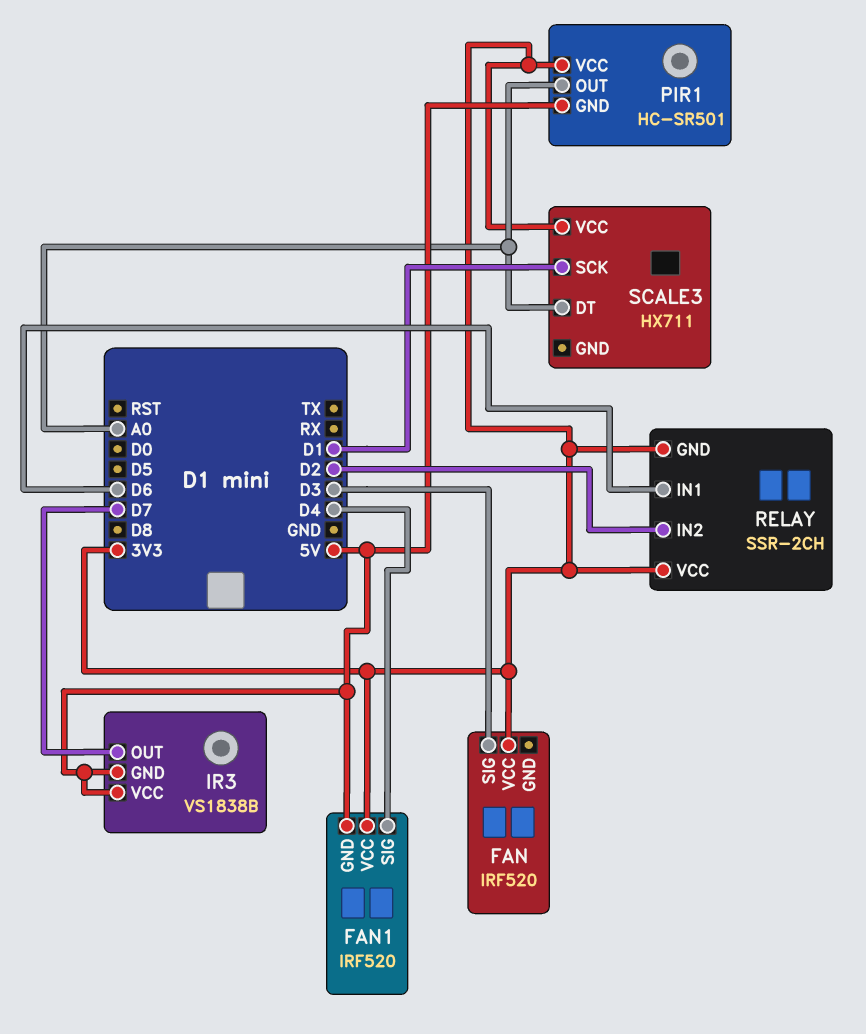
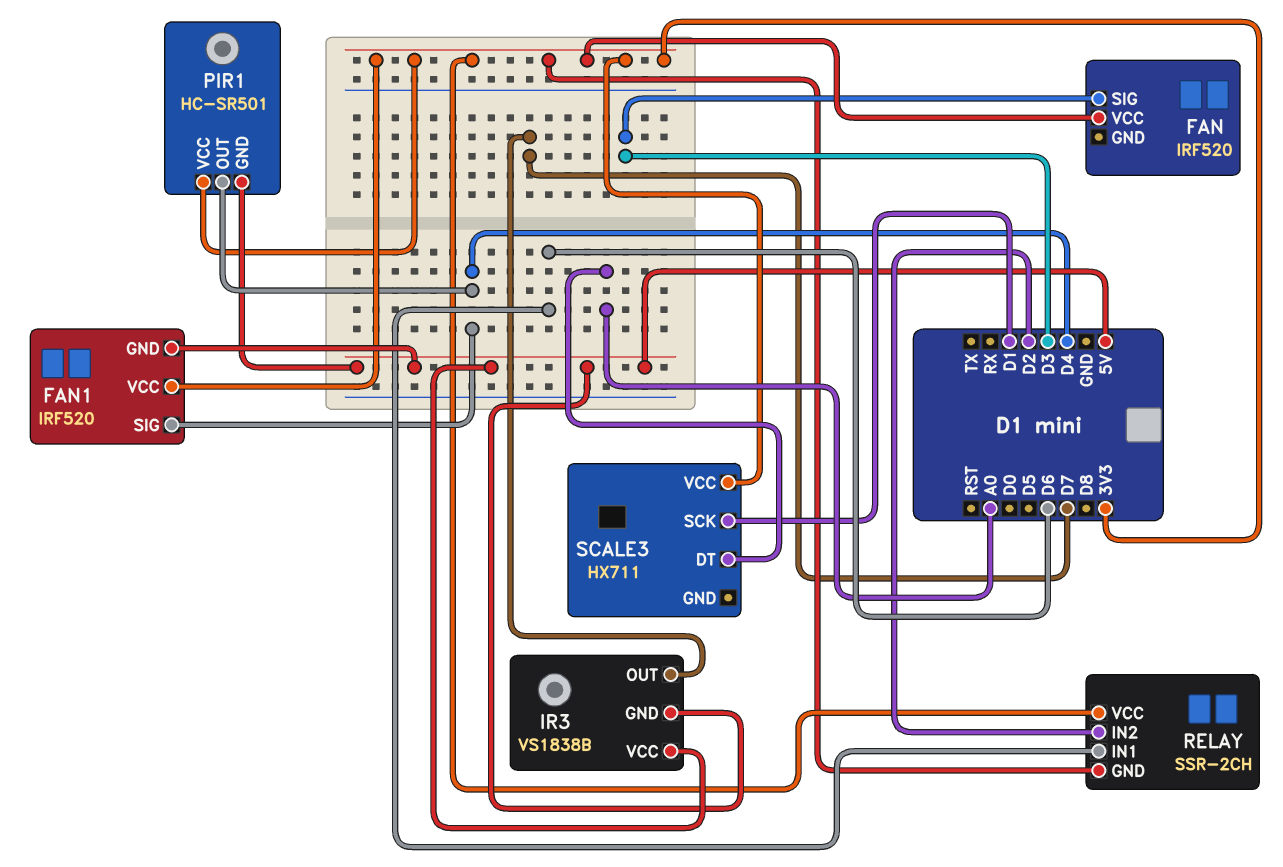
PIR1 pin OUT: A0 -> D4

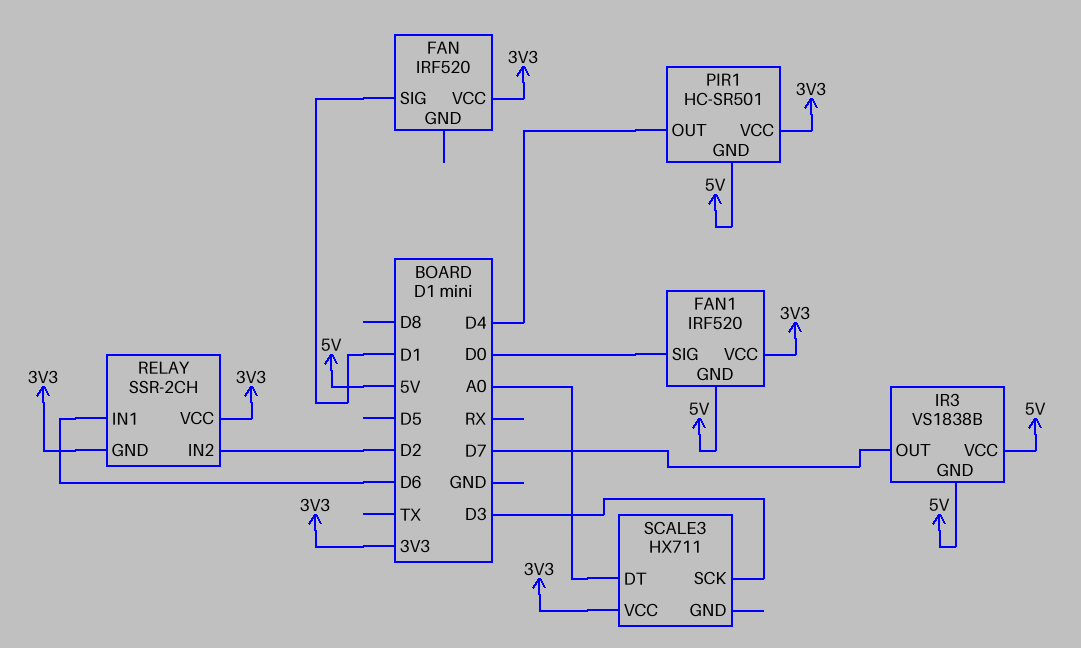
FAN pin SIG: D3 -> D1
FAN1 pin SIG: D4 -> D0
SCALE3 pin SCK: D1 -> D3

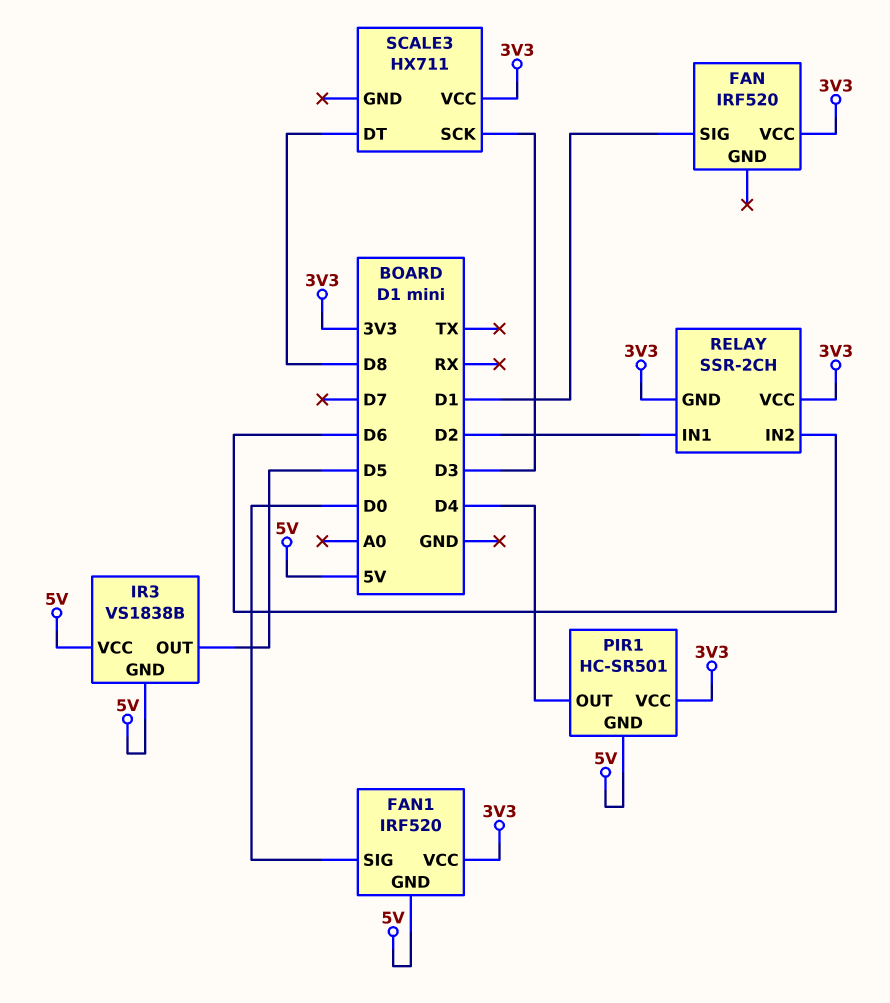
IR3 pin OUT: D7 -> D5
RELAY pin IN1: D6 -> D2
RELAY pin IN2: D2 -> D6
SCALE3 pin DT: A0 -> D8

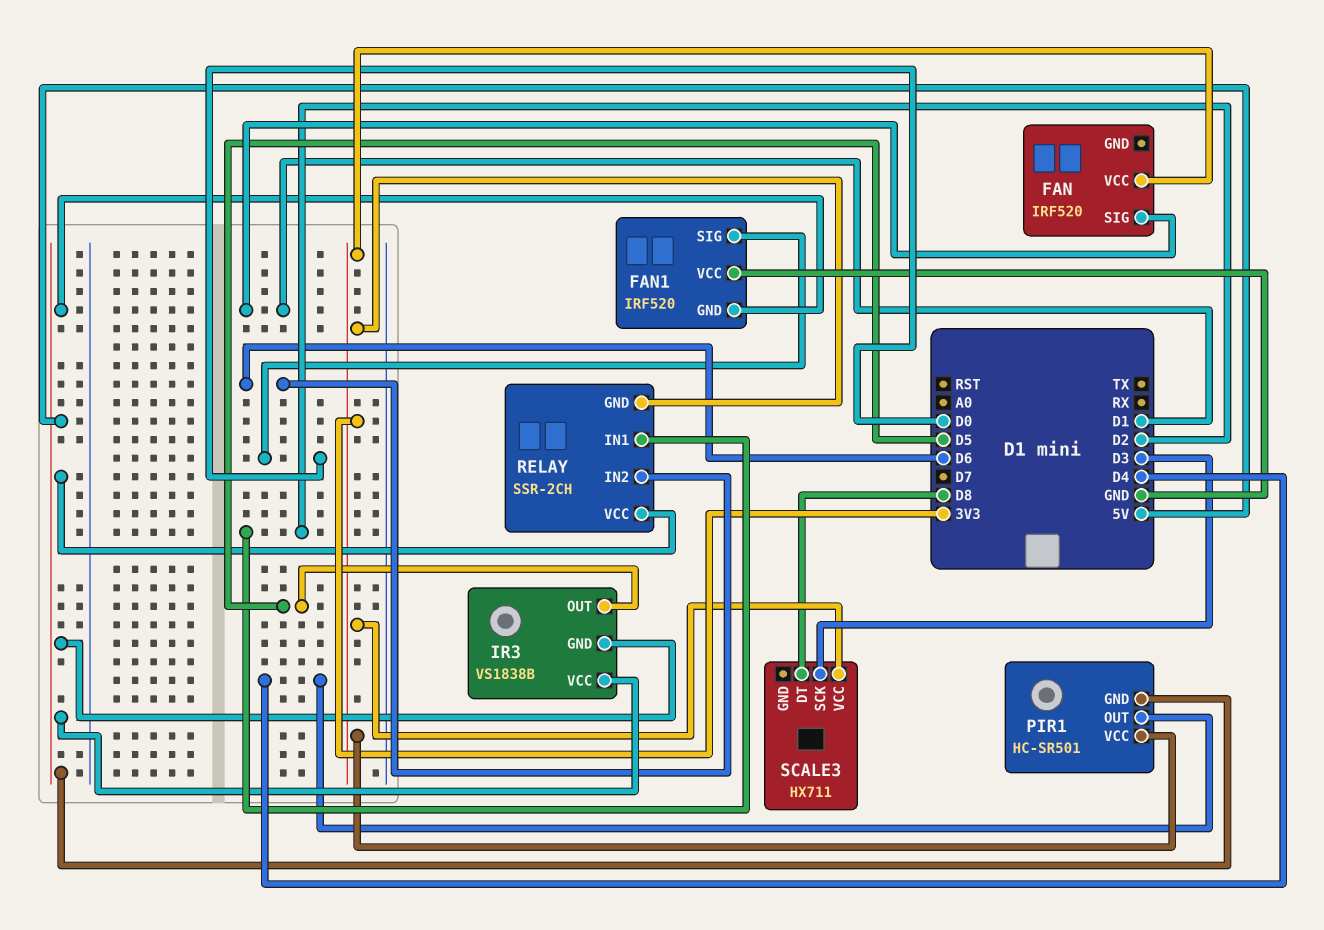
FAN1 pin VCC: 3V3 -> GND
RELAY pin VCC: 3V3 -> 5V

